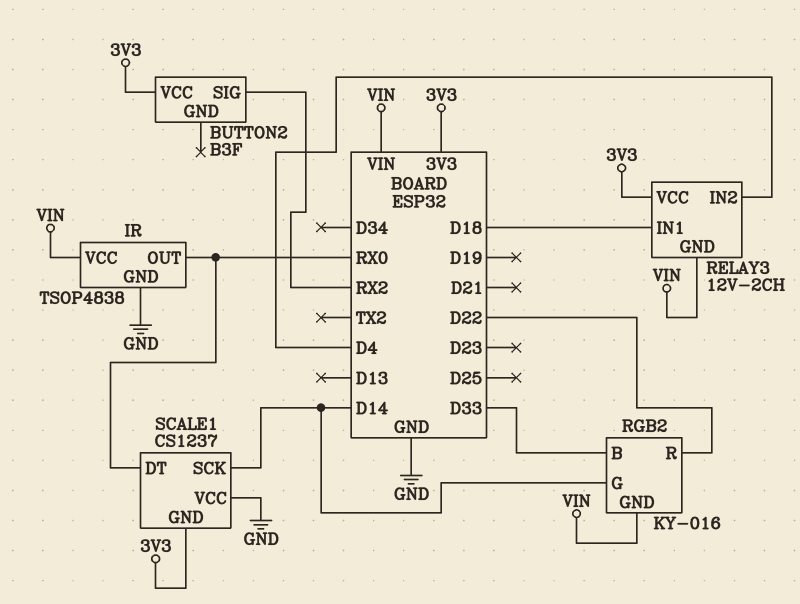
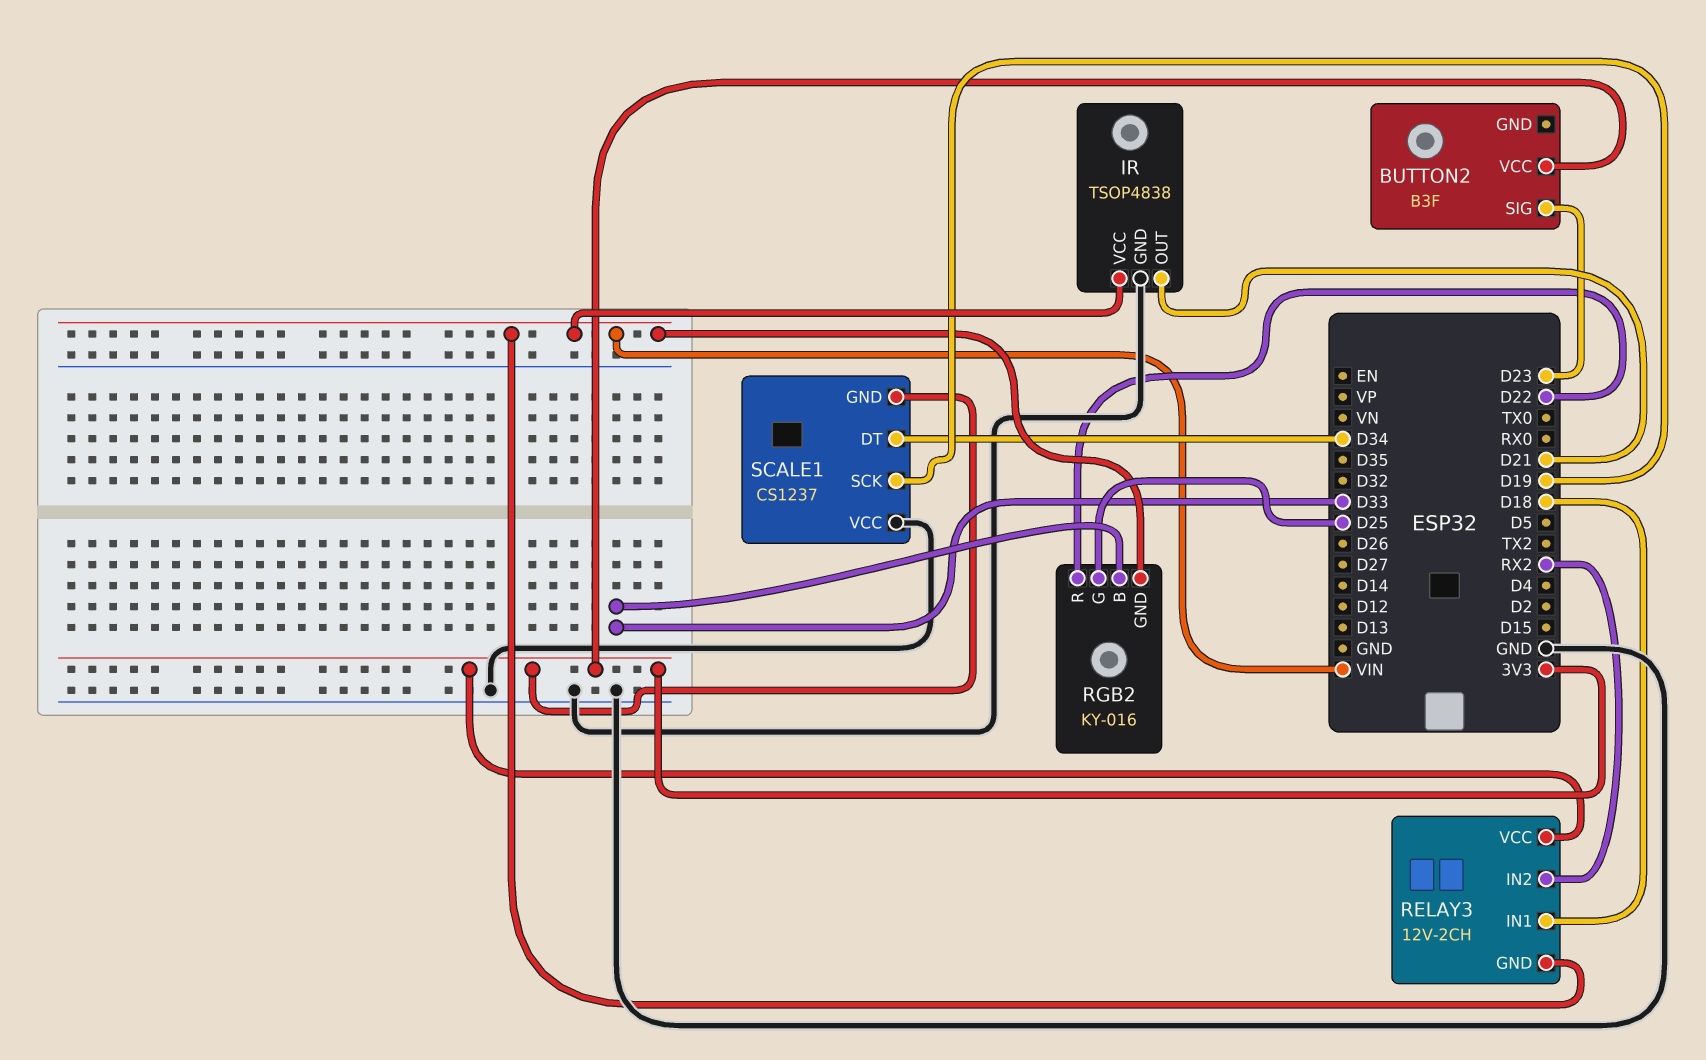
BUTTON2 pin SIG: RX2 -> D23
IR pin OUT: RX0 -> D21
RELAY3 pin IN2: D4 -> RX2
RGB2 pin G: D14 -> D25
SCALE1 pin DT: RX0 -> D34
SCALE1 pin SCK: D14 -> D19

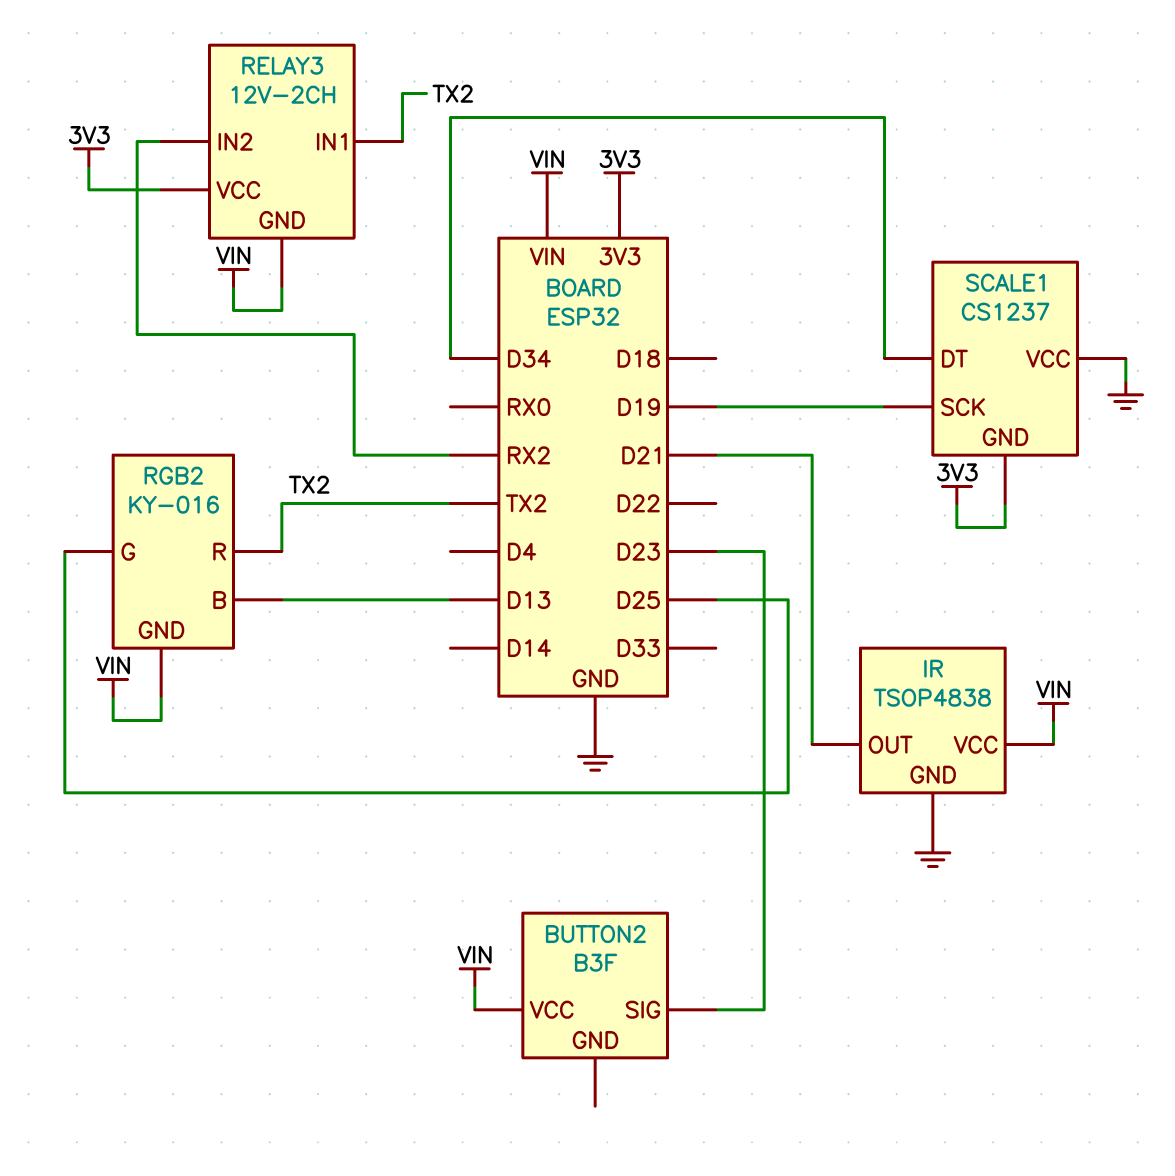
BUTTON2 pin VCC: 3V3 -> VIN
RELAY3 pin IN1: D18 -> TX2
RGB2 pin B: D33 -> D13
RGB2 pin R: D22 -> TX2

